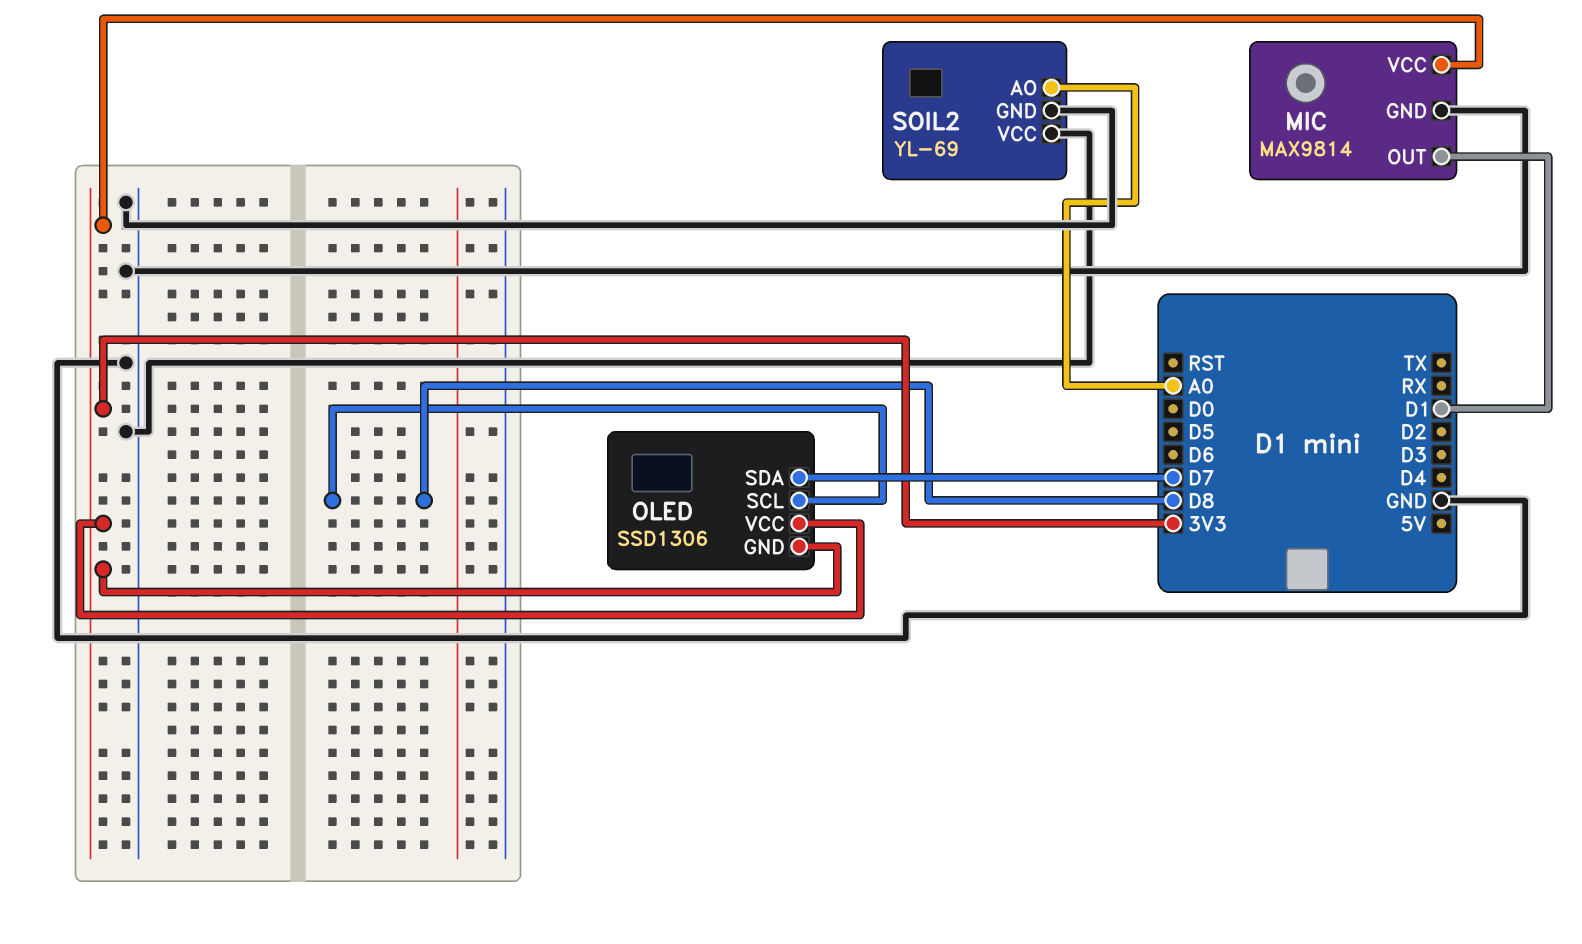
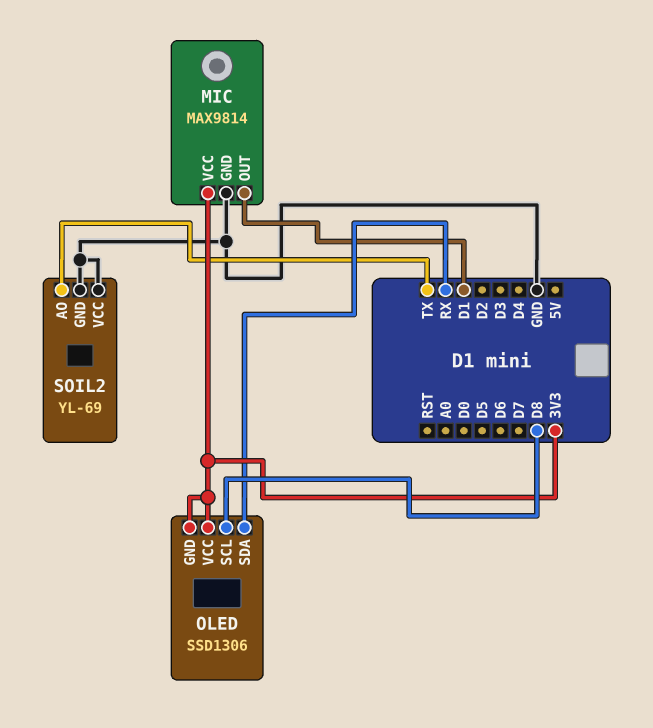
OLED pin SDA: D7 -> RX
SOIL2 pin AO: A0 -> TX

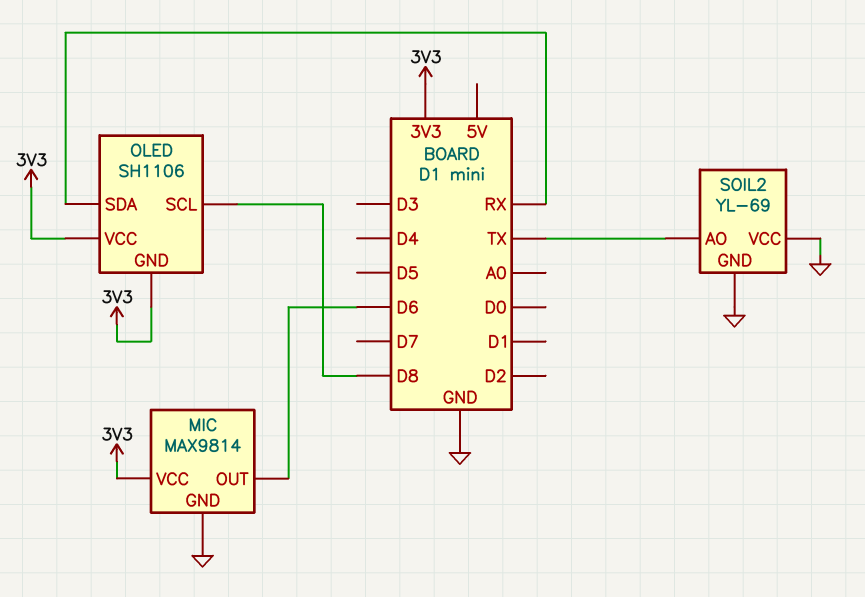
MIC pin OUT: D1 -> D6
OLED: SSD1306 -> SH1106

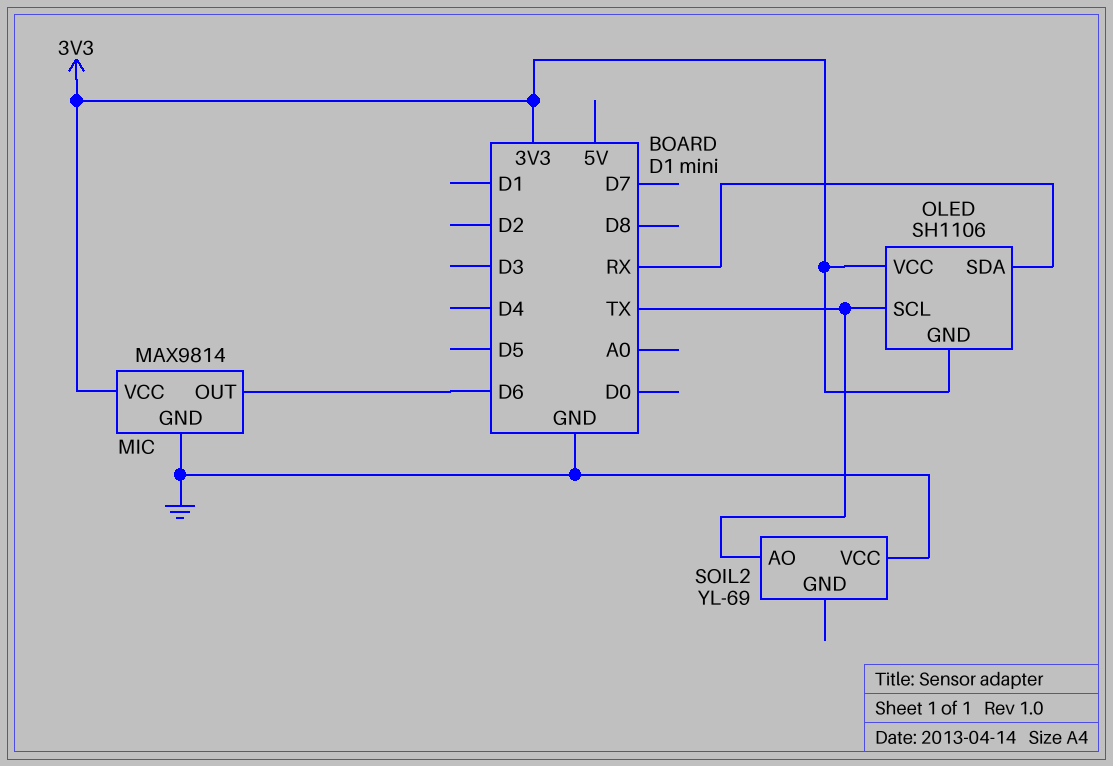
OLED pin SCL: D8 -> TX
SOIL2 pin GND: GND -> none

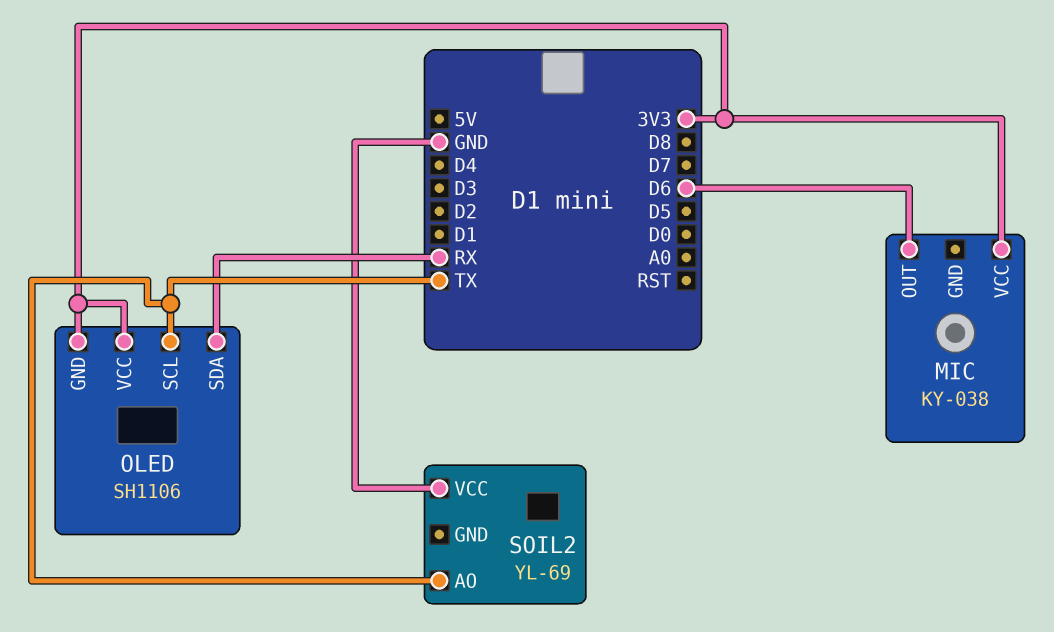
MIC: MAX9814 -> KY-038
MIC pin GND: GND -> none

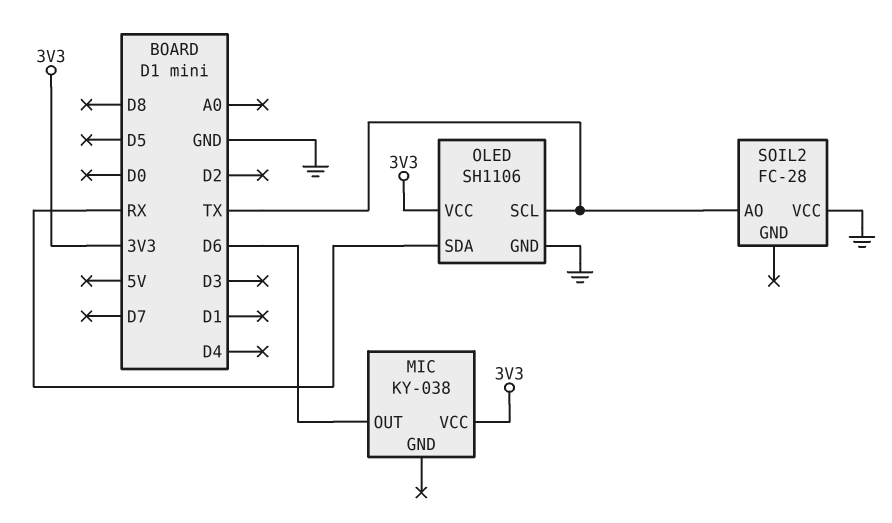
OLED pin GND: 3V3 -> GND
SOIL2: YL-69 -> FC-28

